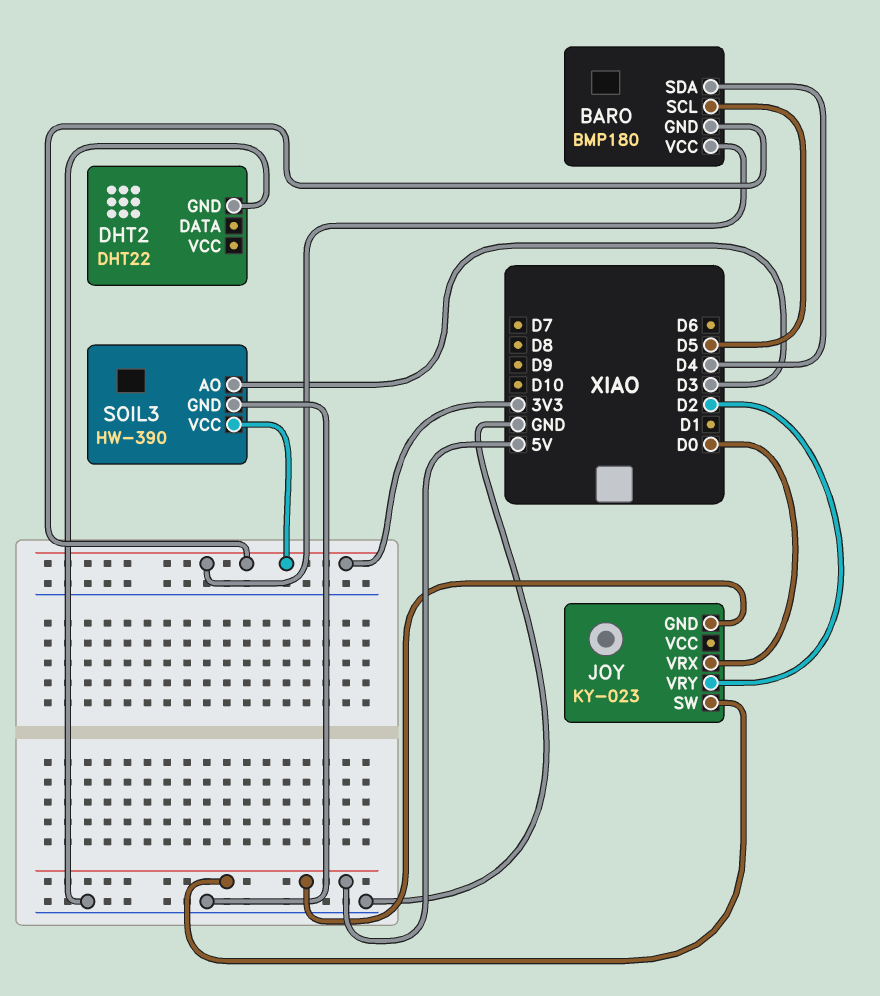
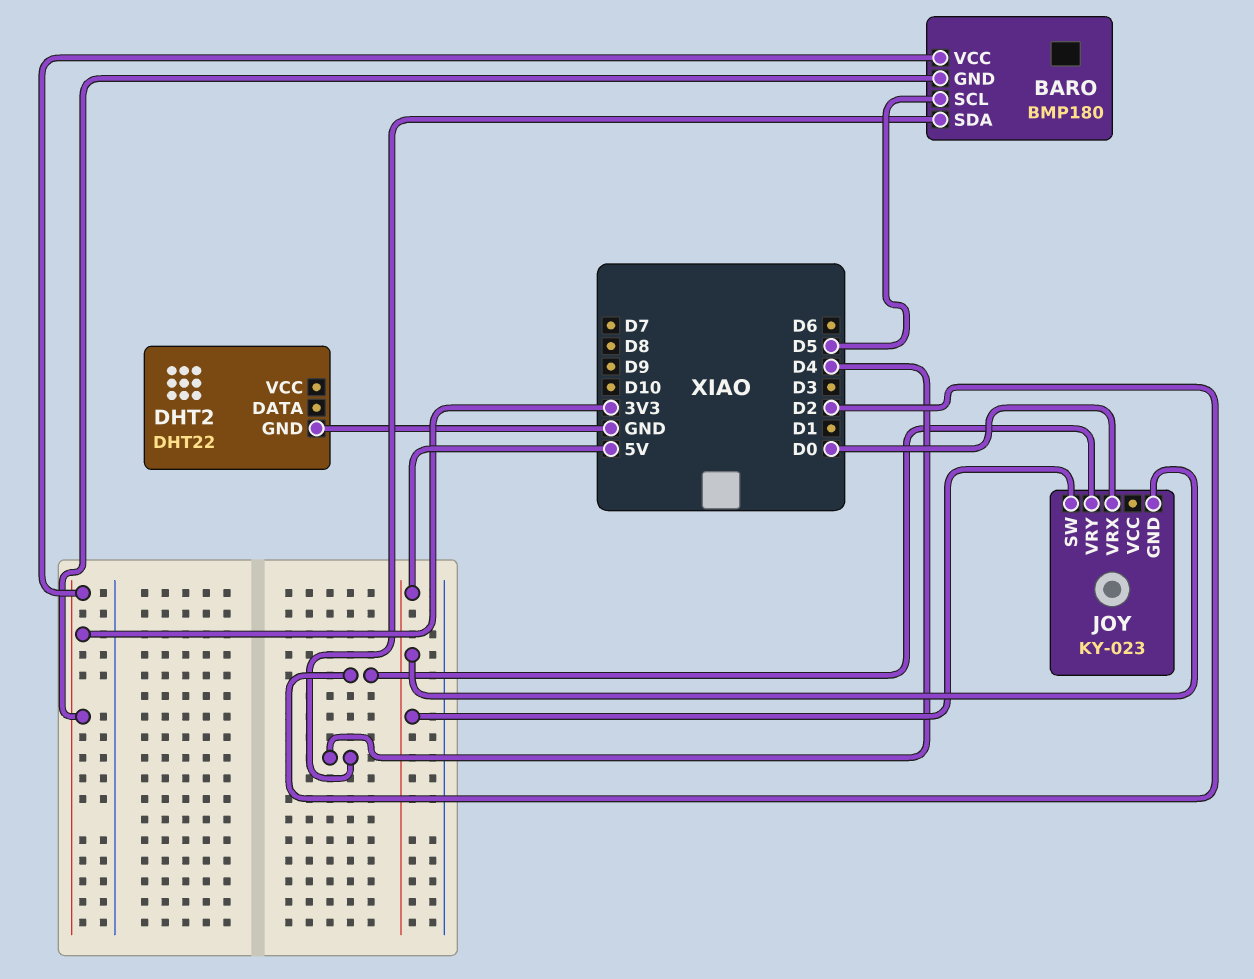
SOIL3: HW-390 -> none
SOIL3 pin AO: D3 -> none
SOIL3 pin GND: GND -> none
SOIL3 pin VCC: 3V3 -> none

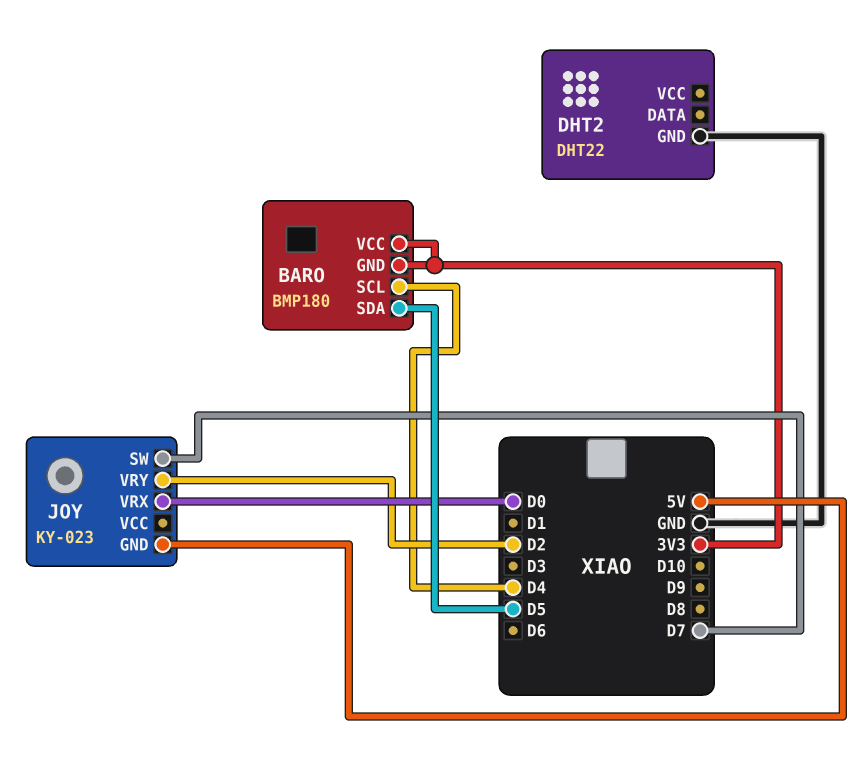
BARO pin SCL: D5 -> D4
BARO pin SDA: D4 -> D5
JOY pin SW: 5V -> D7

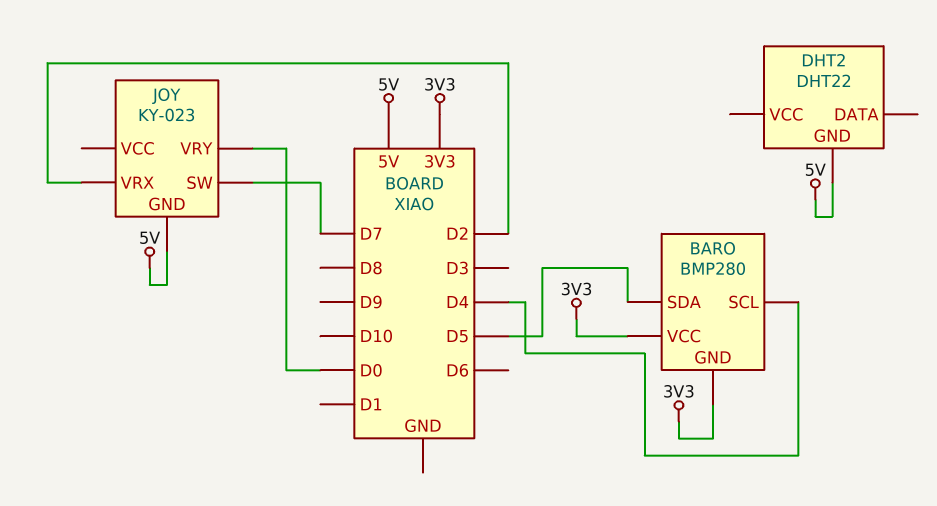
BARO: BMP180 -> BMP280
DHT2 pin GND: GND -> 5V
JOY pin VRX: D0 -> D2
JOY pin VRY: D2 -> D0

